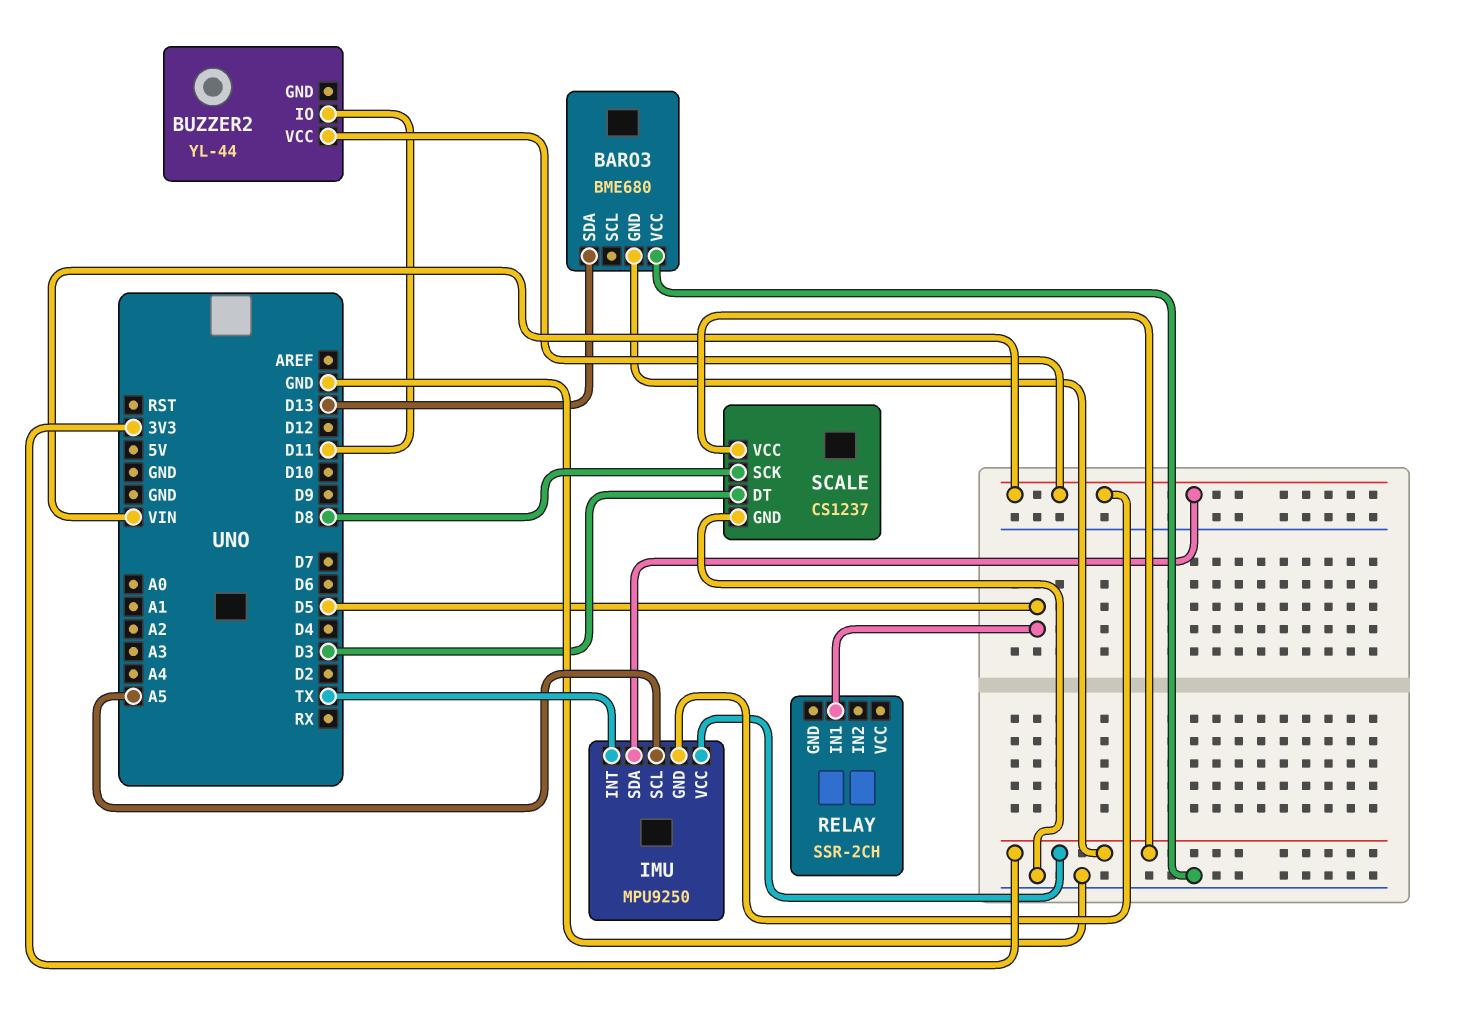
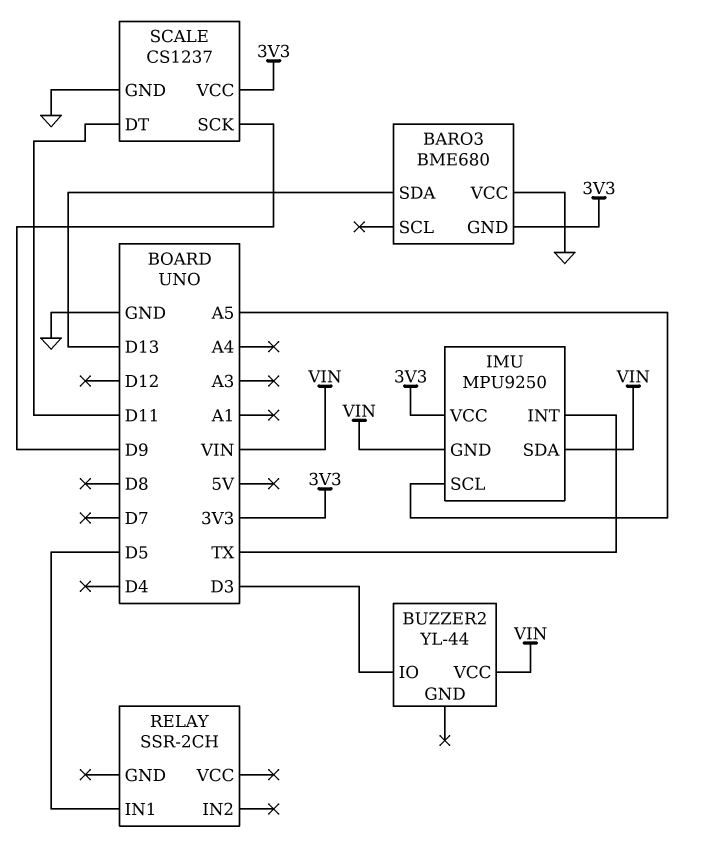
BUZZER2 pin IO: D11 -> D3
SCALE pin DT: D3 -> D11
SCALE pin SCK: D8 -> D9

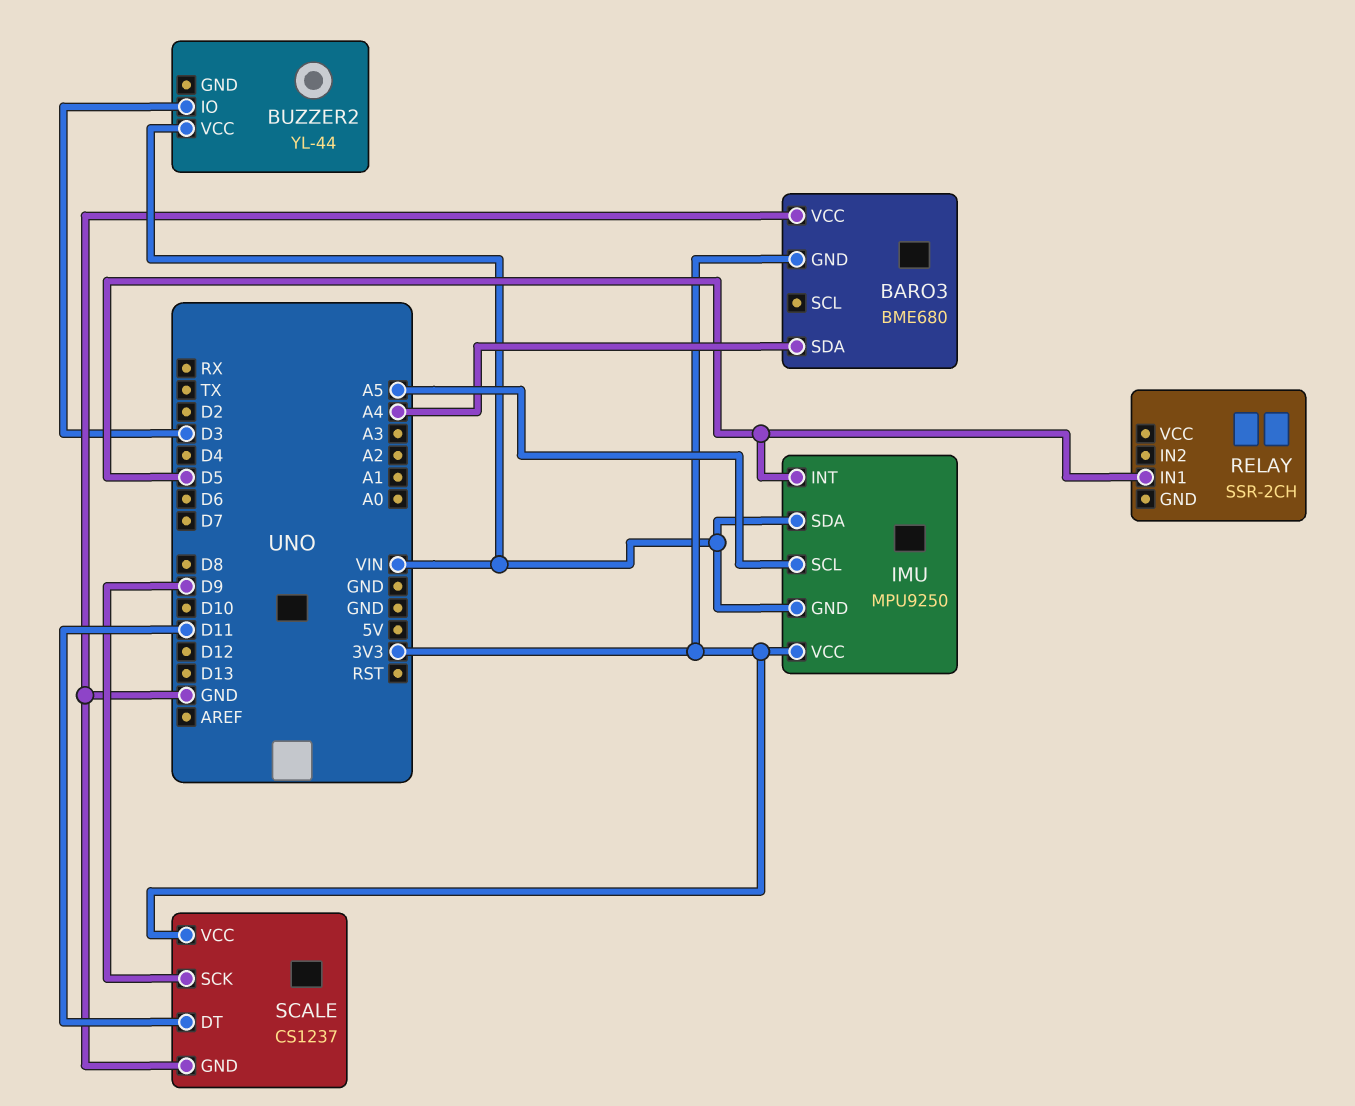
BARO3 pin SDA: D13 -> A4
IMU pin INT: TX -> D5

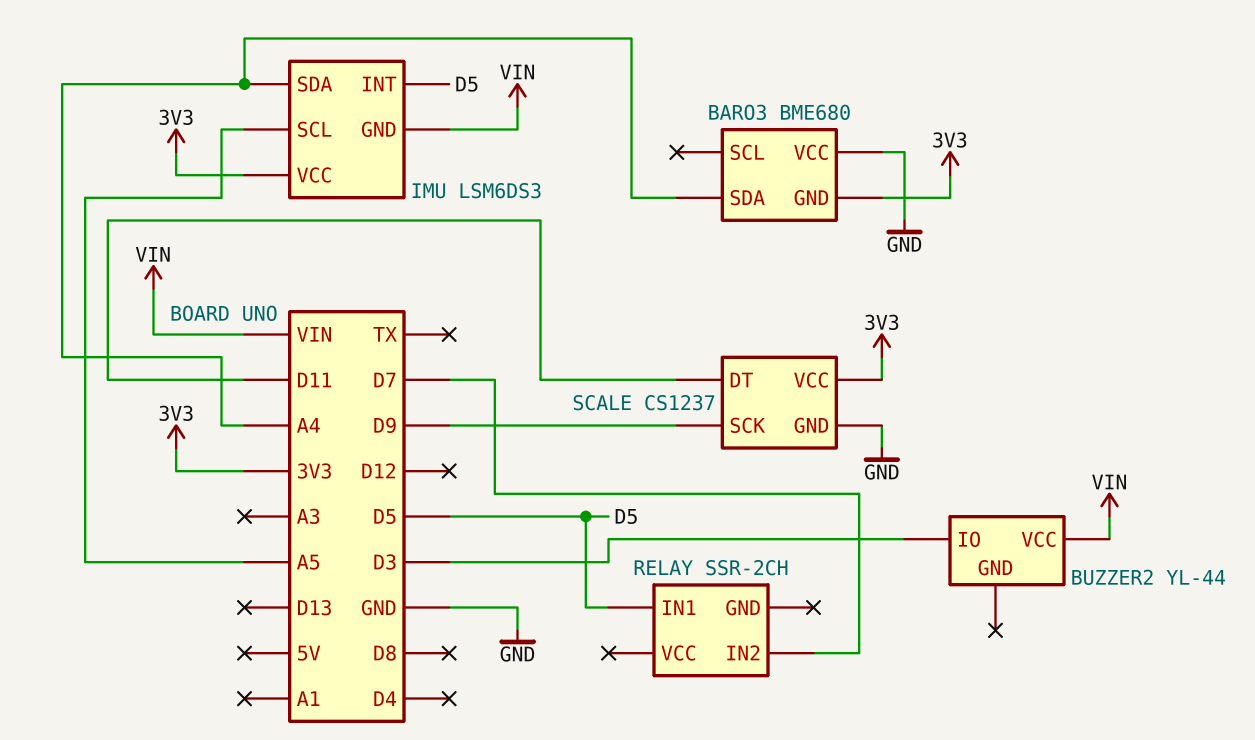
IMU: MPU9250 -> LSM6DS3
IMU pin SDA: VIN -> A4
RELAY pin IN2: none -> D7

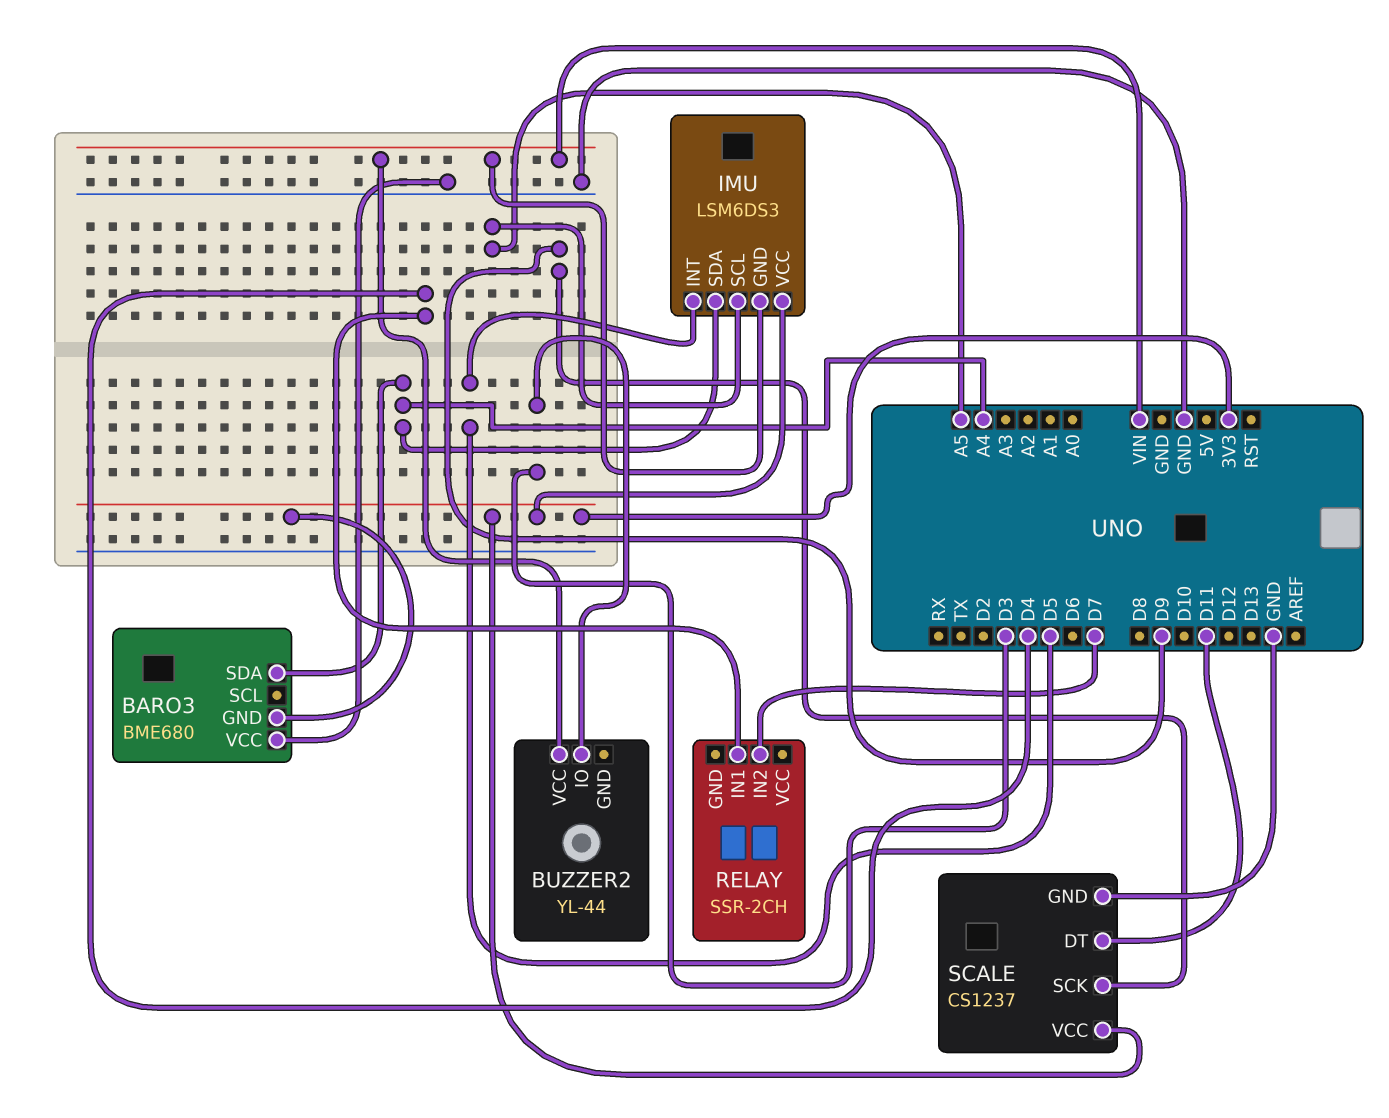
RELAY pin IN1: D5 -> D4

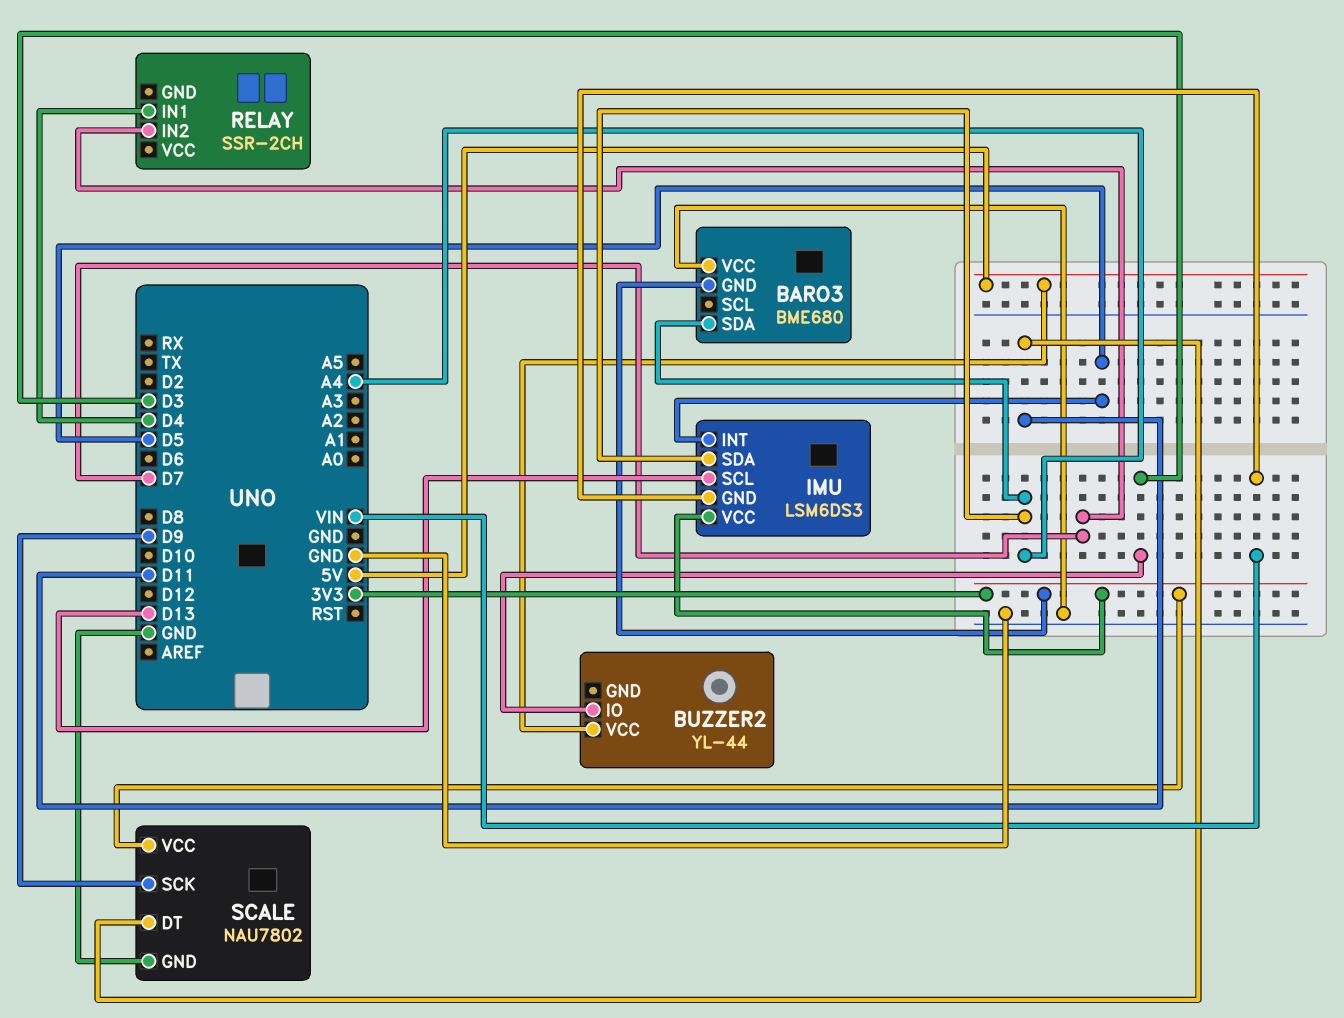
BUZZER2 pin VCC: VIN -> 5V
IMU pin SCL: A5 -> D13
SCALE: CS1237 -> NAU7802

